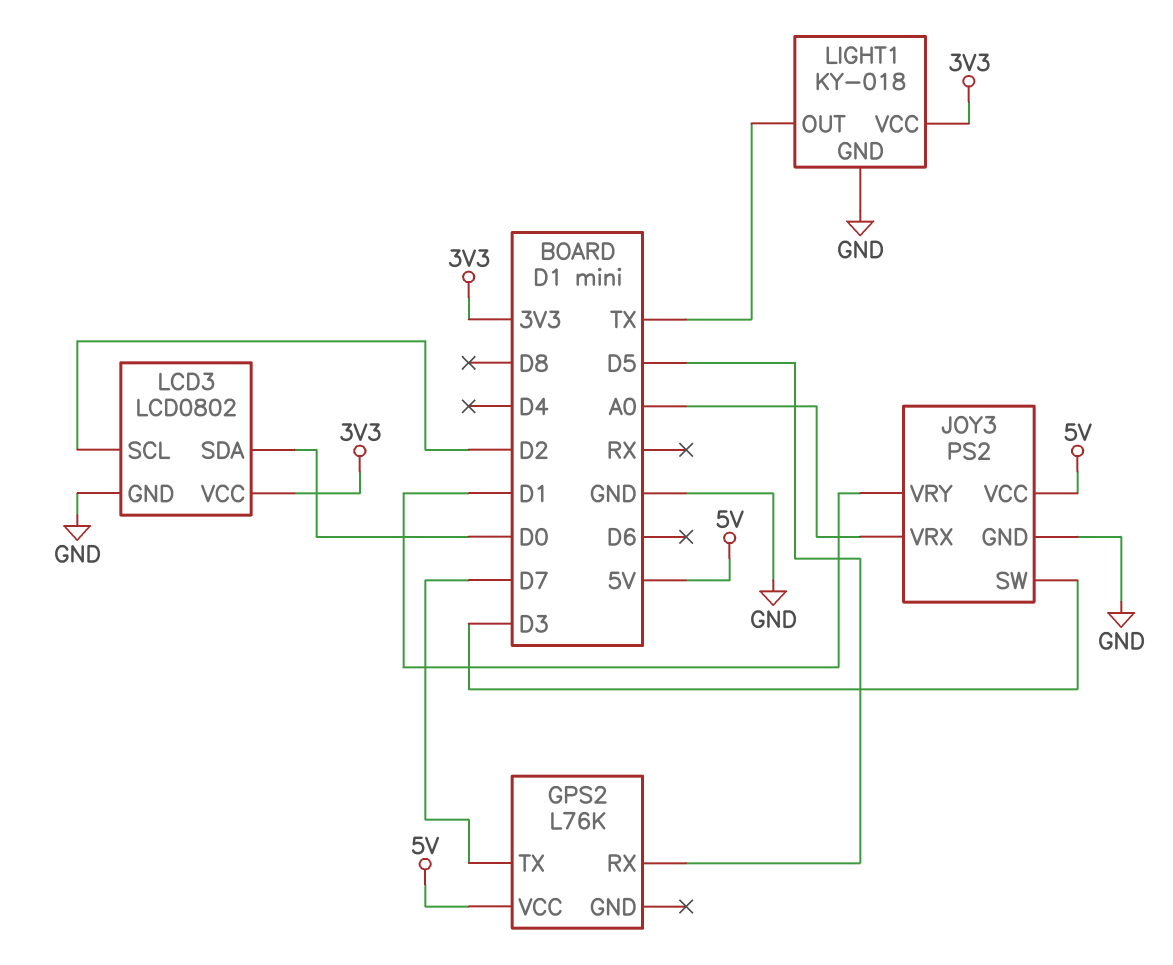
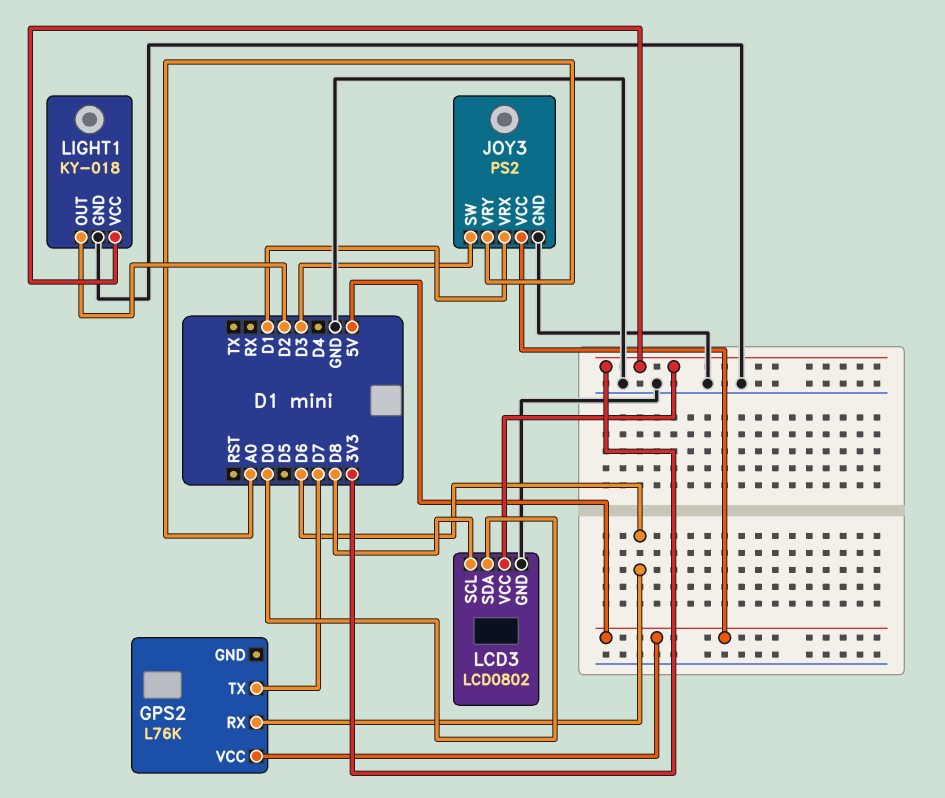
GPS2 pin RX: D5 -> D6
JOY3 pin VRX: A0 -> D1
JOY3 pin VRY: D1 -> A0
LCD3 pin SCL: D2 -> D8
LIGHT1 pin OUT: TX -> D2

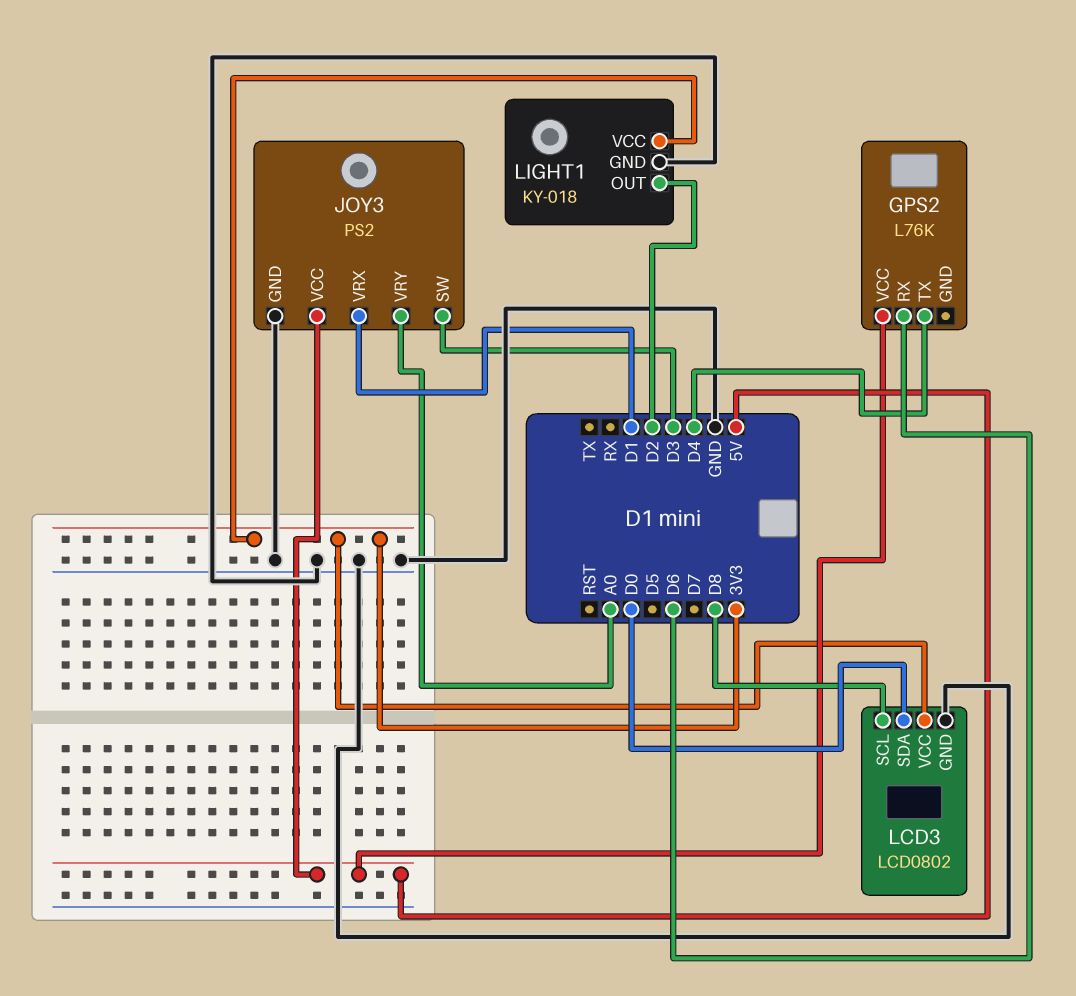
GPS2 pin TX: D7 -> D4

